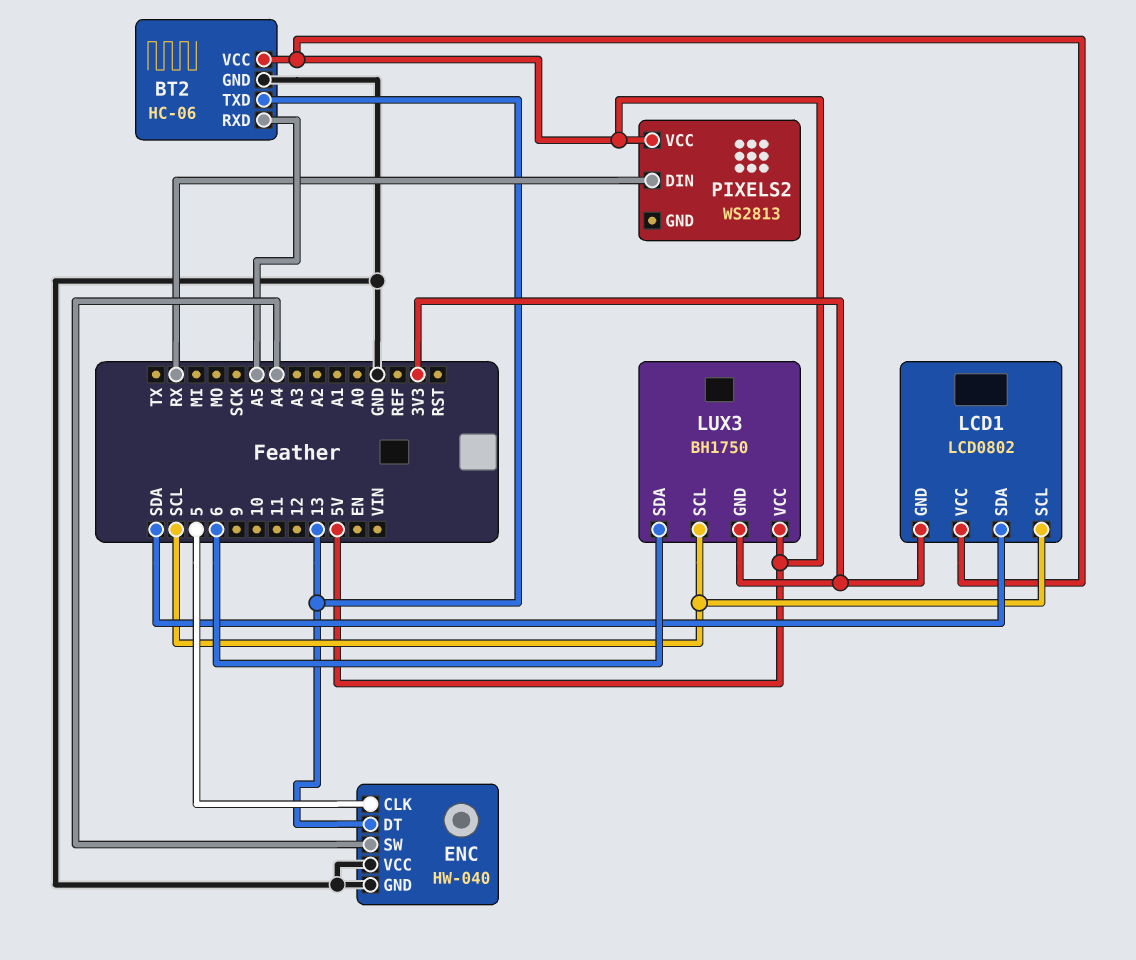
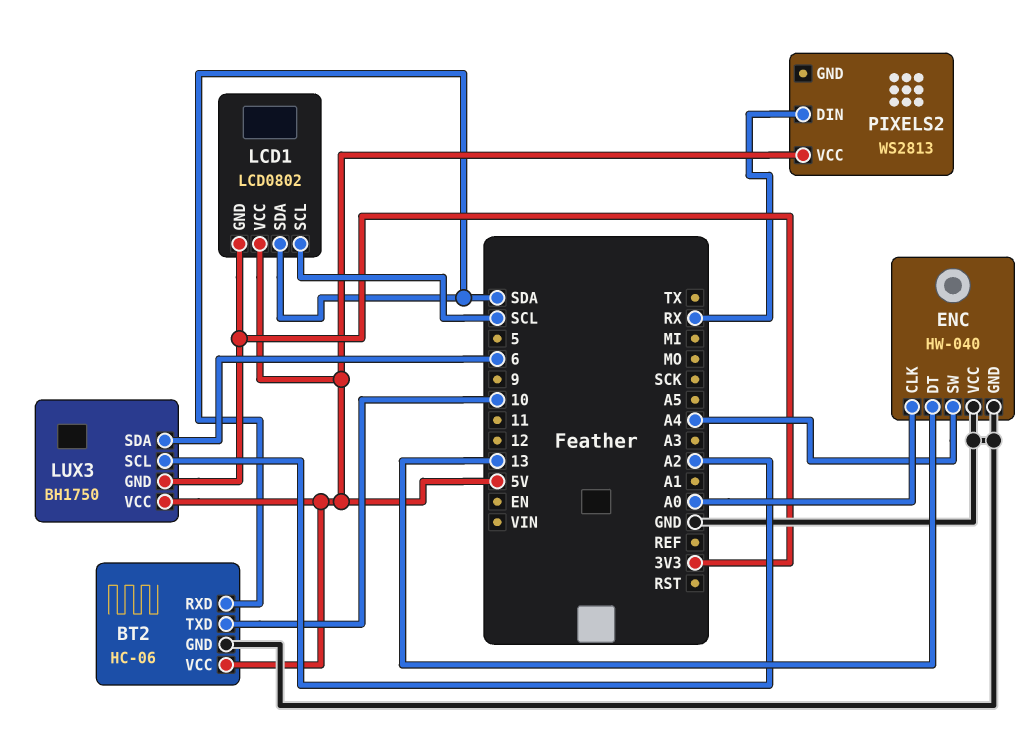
BT2 pin RXD: A5 -> SDA
BT2 pin TXD: 13 -> 10
ENC pin CLK: 5 -> A0
LUX3 pin SCL: SCL -> A2

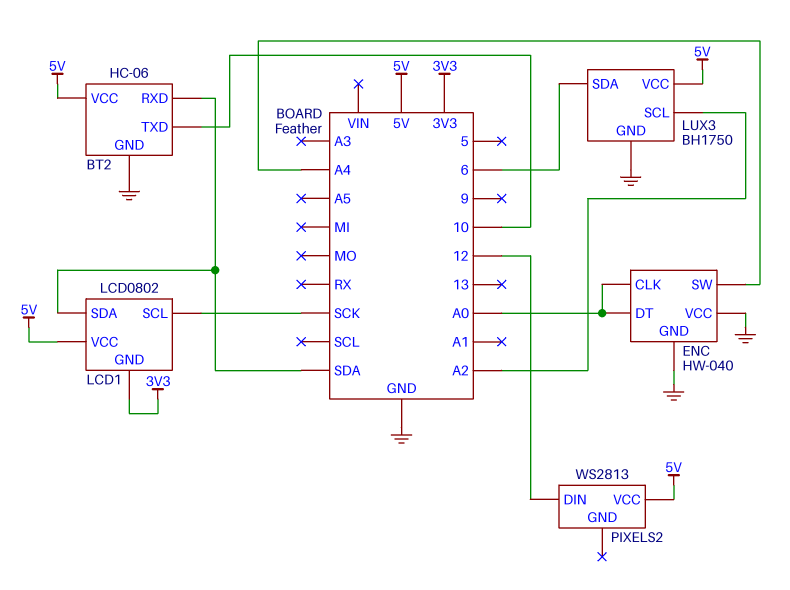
ENC pin DT: 13 -> A0
LCD1 pin SCL: SCL -> SCK
LUX3 pin GND: 3V3 -> GND
PIXELS2 pin DIN: RX -> 12

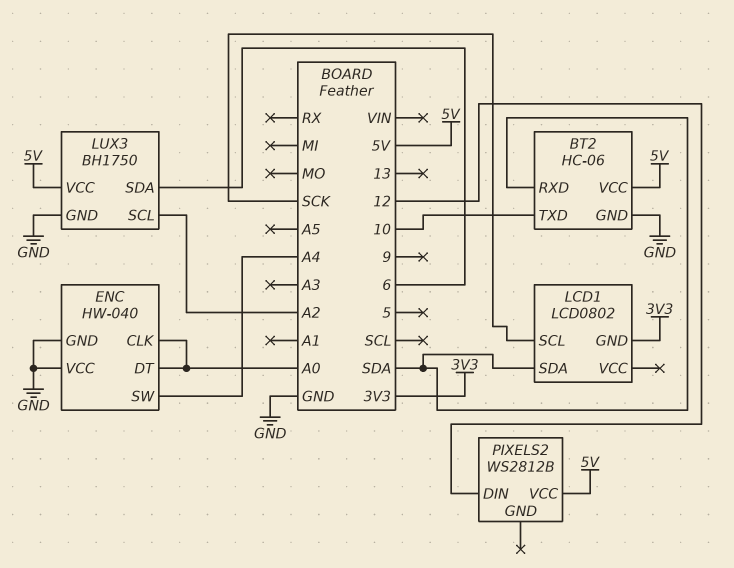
LCD1 pin VCC: 5V -> none
PIXELS2: WS2813 -> WS2812B

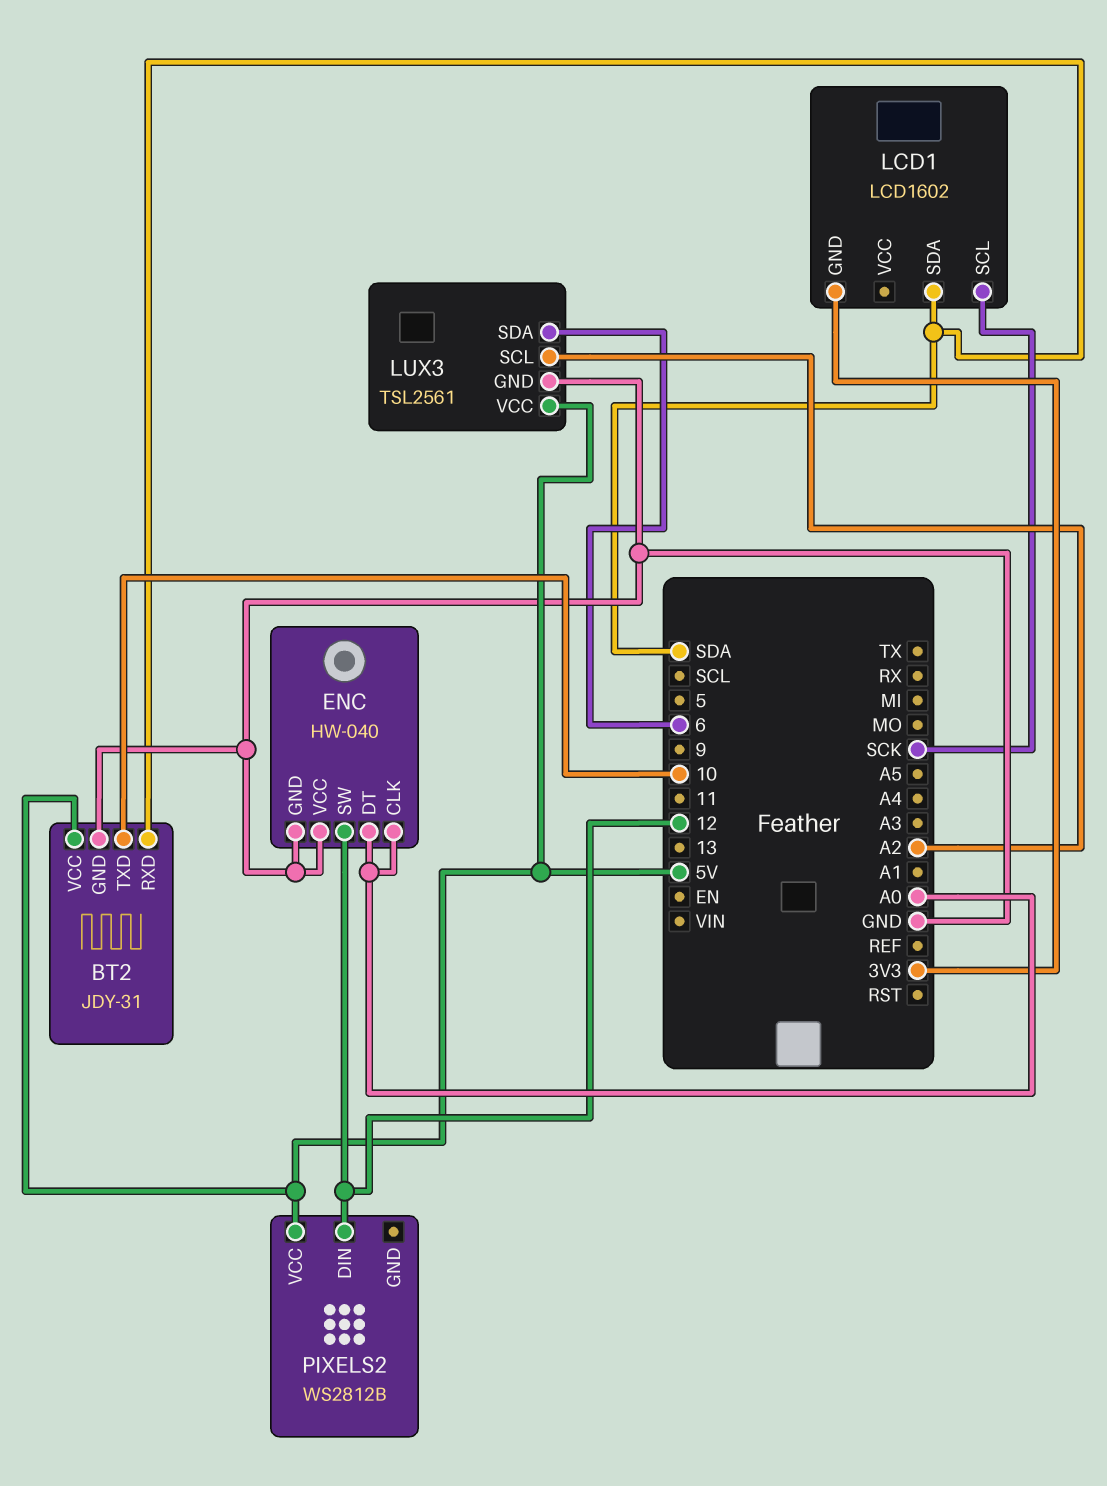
BT2: HC-06 -> JDY-31
ENC pin SW: A4 -> 12
LCD1: LCD0802 -> LCD1602
LUX3: BH1750 -> TSL2561

